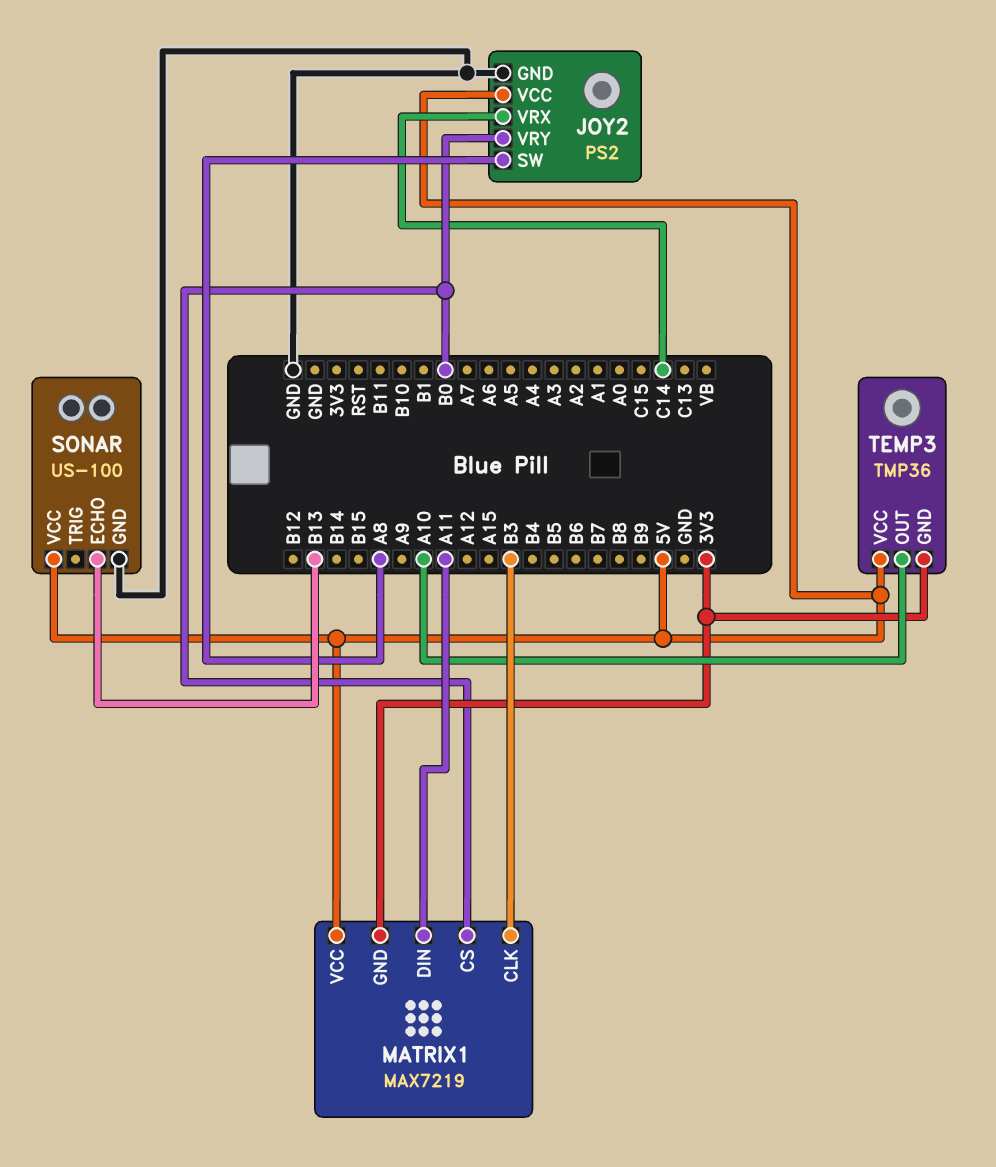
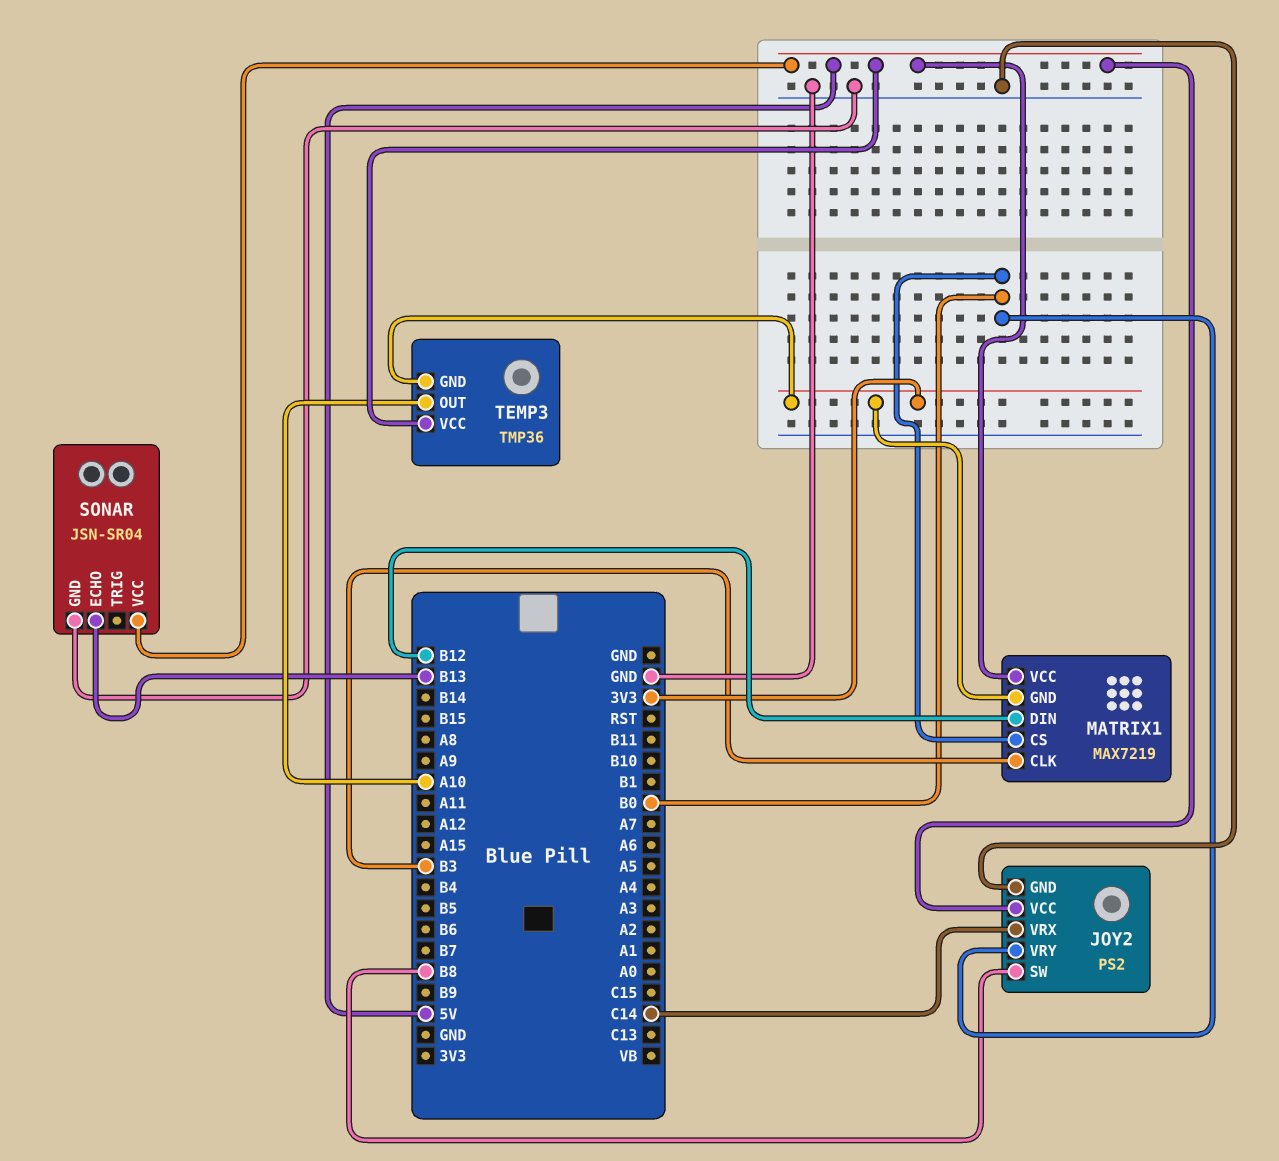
JOY2 pin SW: A8 -> B8
MATRIX1 pin DIN: A11 -> B12
SONAR: US-100 -> JSN-SR04

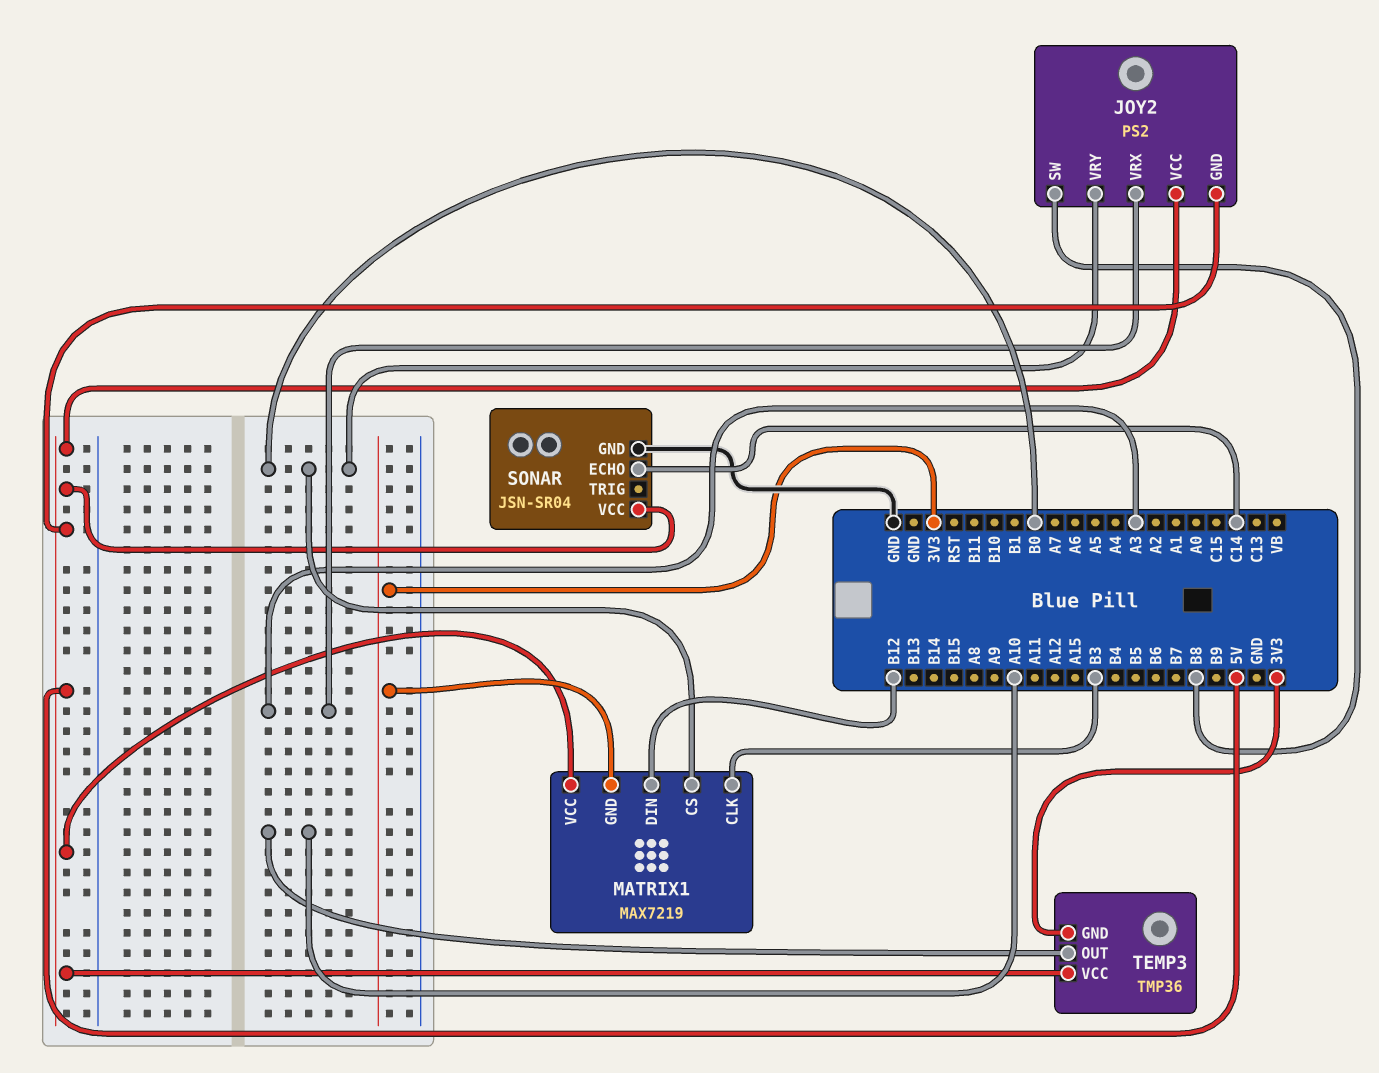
JOY2 pin GND: GND -> 5V
JOY2 pin VRX: C14 -> A3
SONAR pin ECHO: B13 -> C14

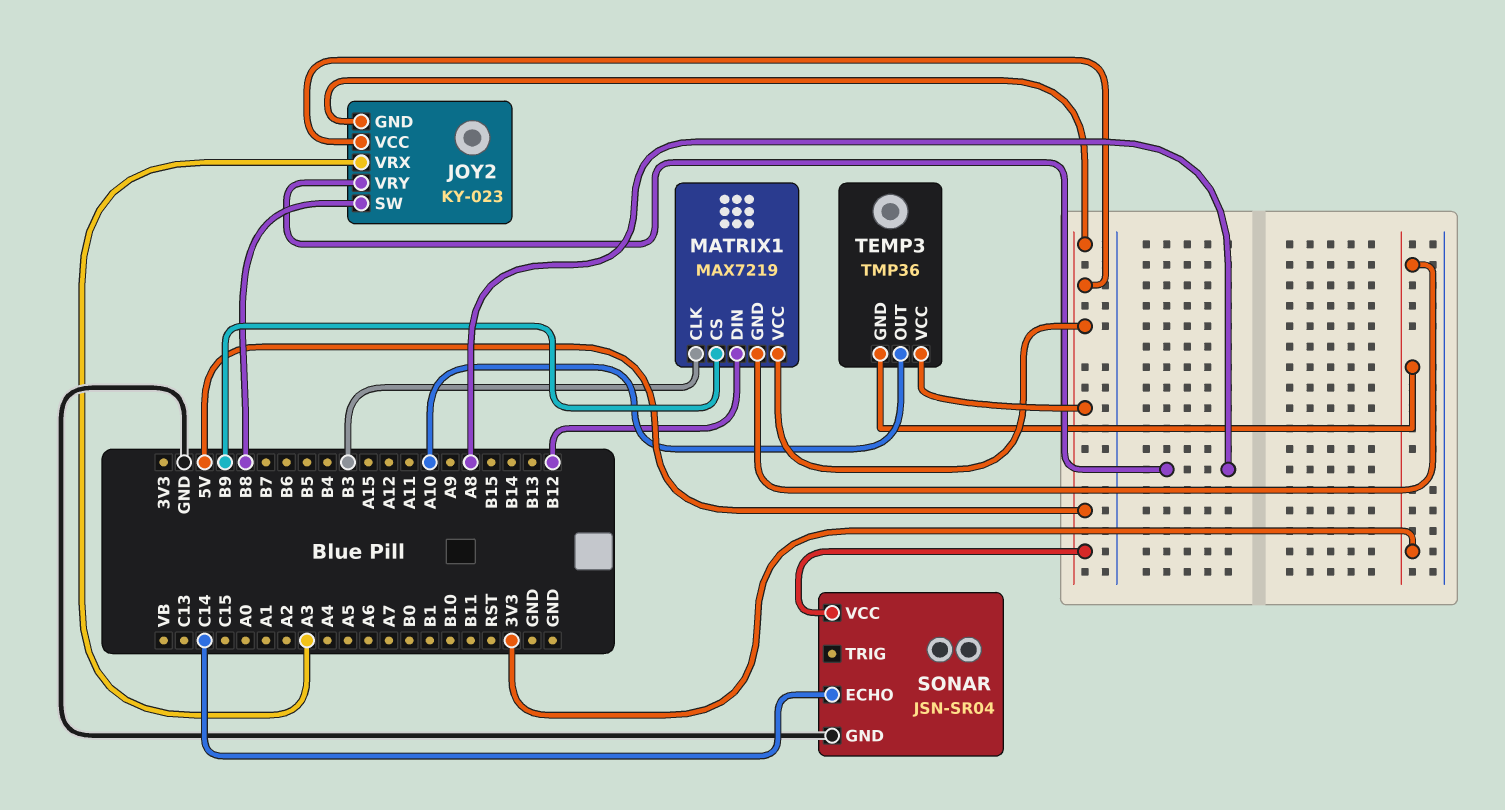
JOY2: PS2 -> KY-023
JOY2 pin VRY: B0 -> A8
MATRIX1 pin CS: B0 -> B9

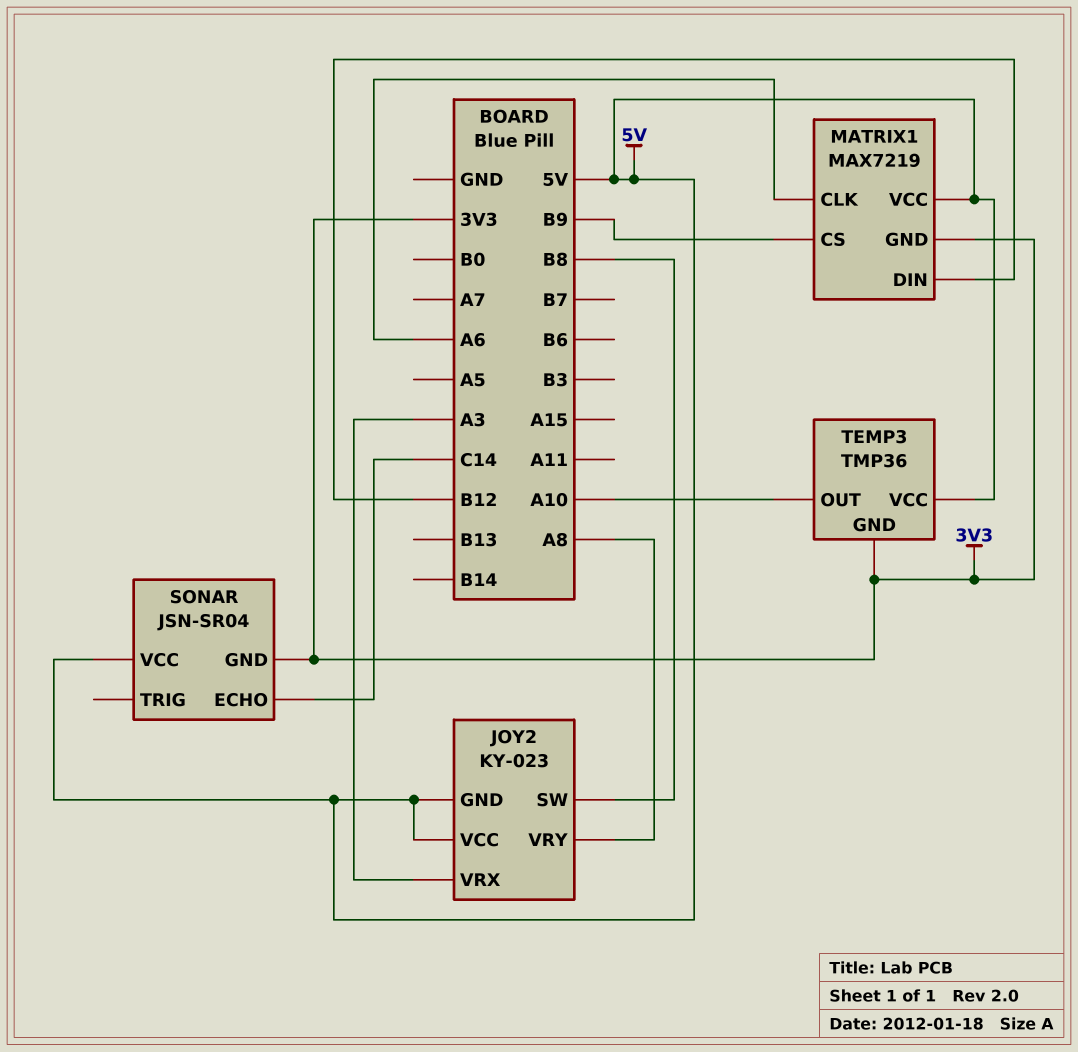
MATRIX1 pin CLK: B3 -> A6
SONAR pin GND: GND -> 3V3

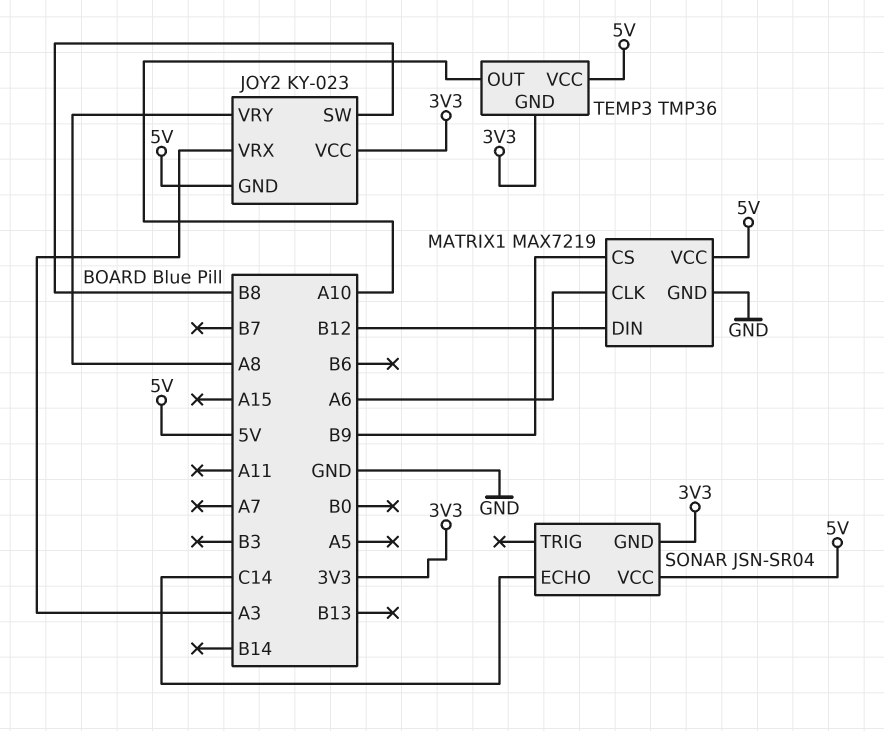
JOY2 pin VCC: 5V -> 3V3
MATRIX1 pin GND: 3V3 -> GND

